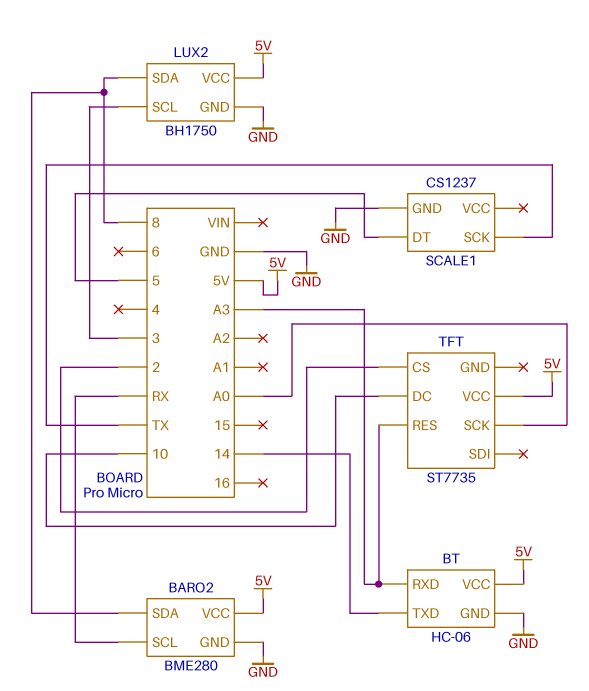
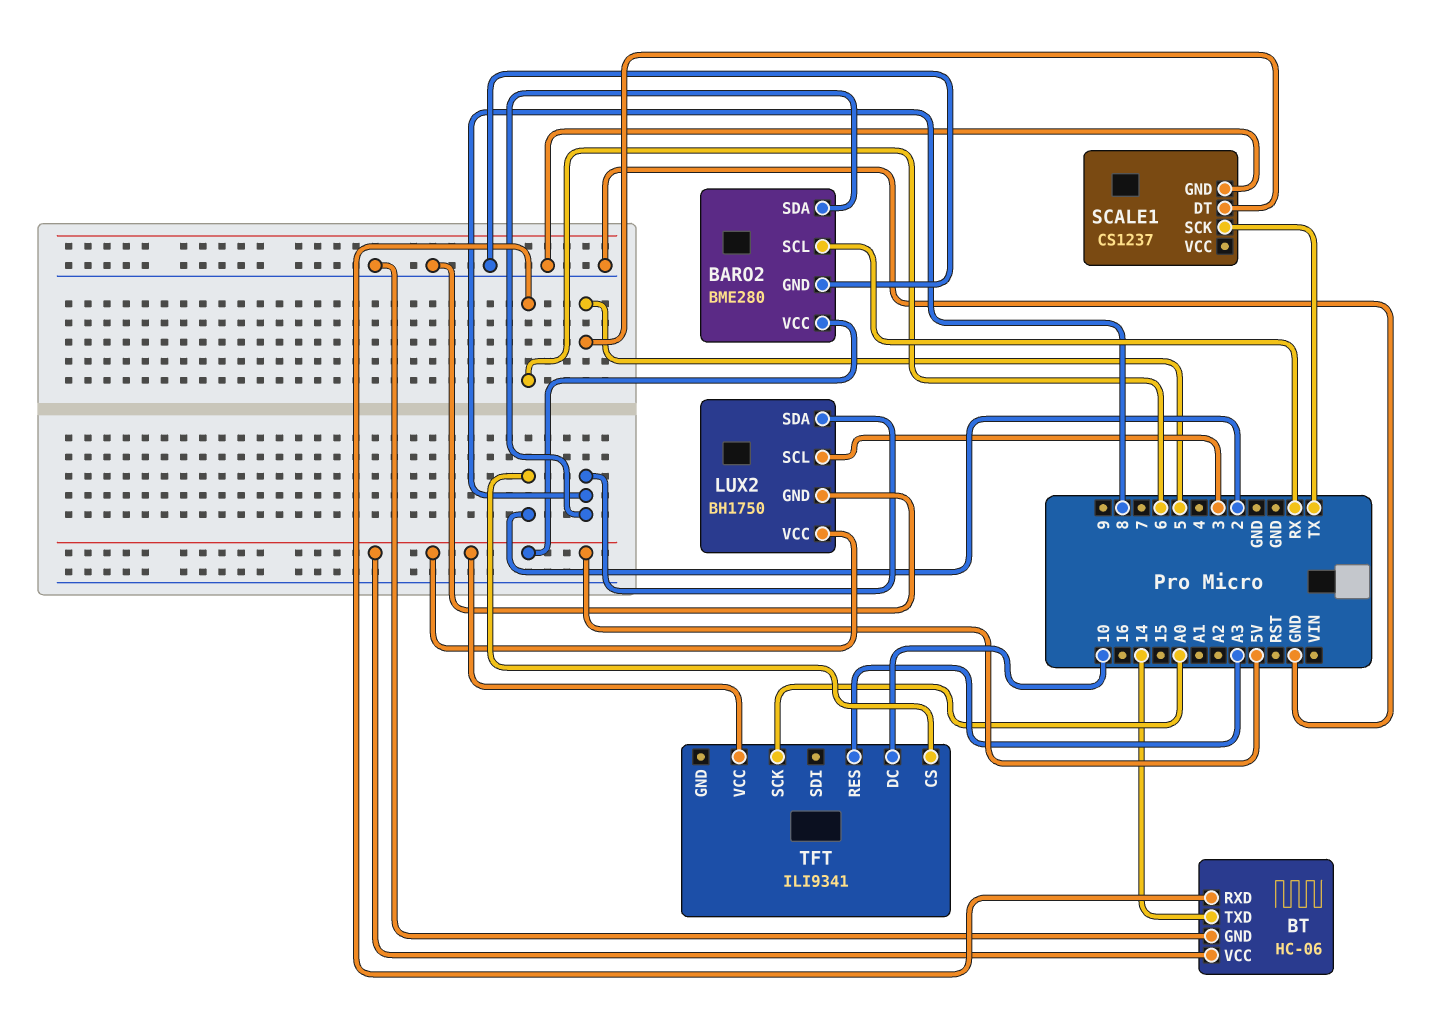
BT pin RXD: A3 -> 6
TFT: ST7735 -> ILI9341

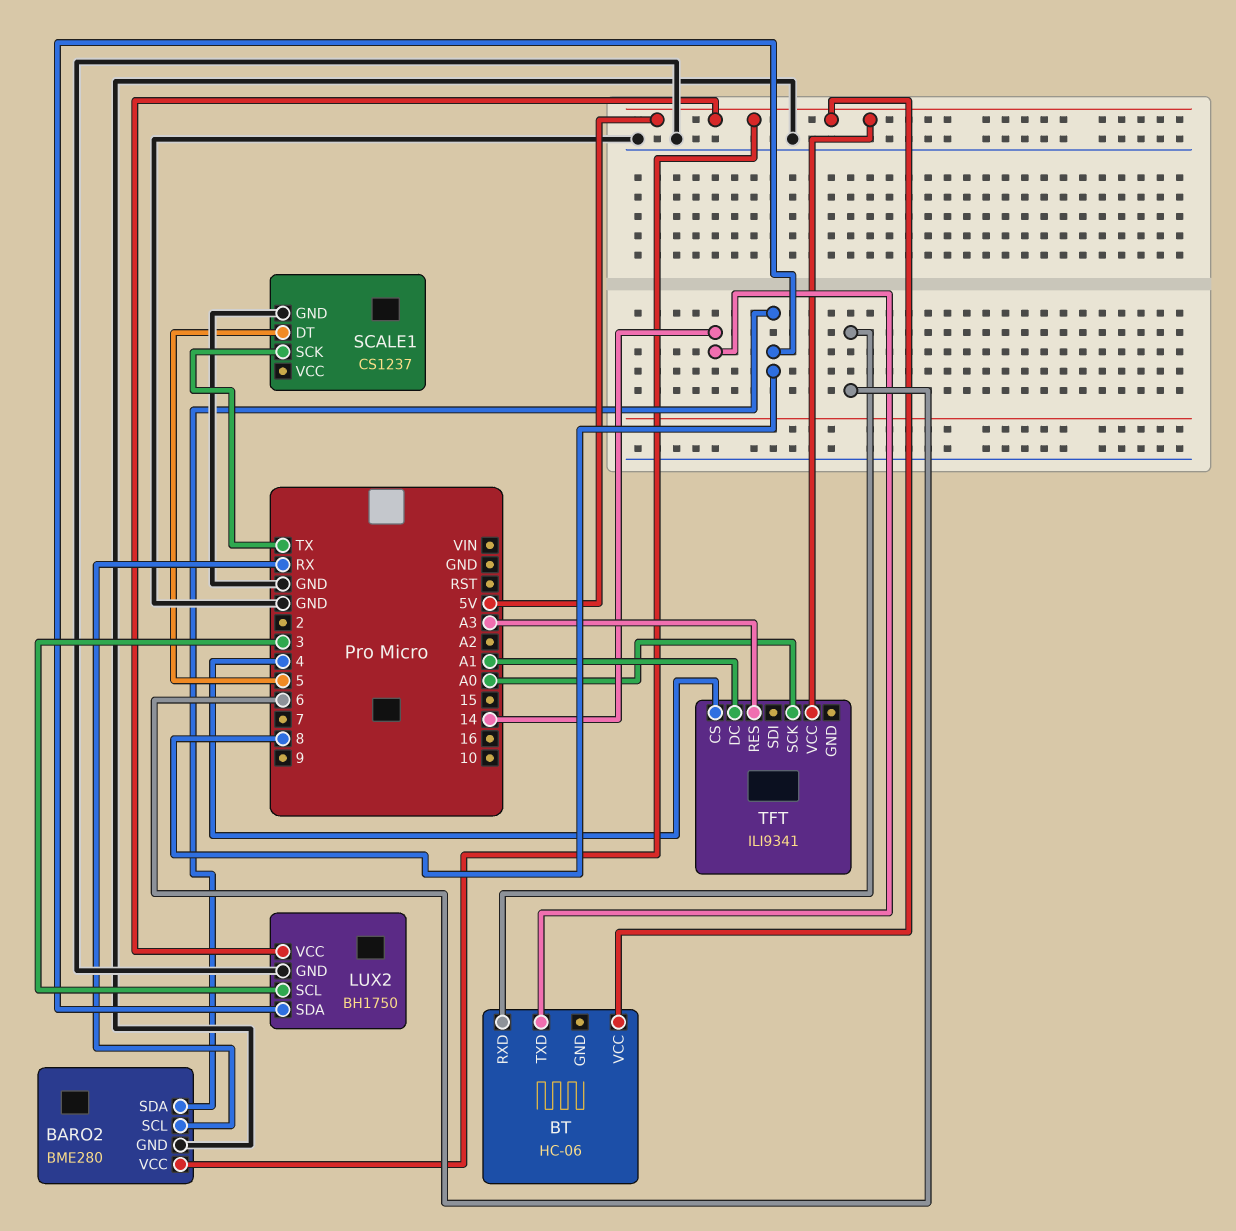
BT pin GND: GND -> none
TFT pin CS: 2 -> 4
TFT pin DC: 10 -> A1

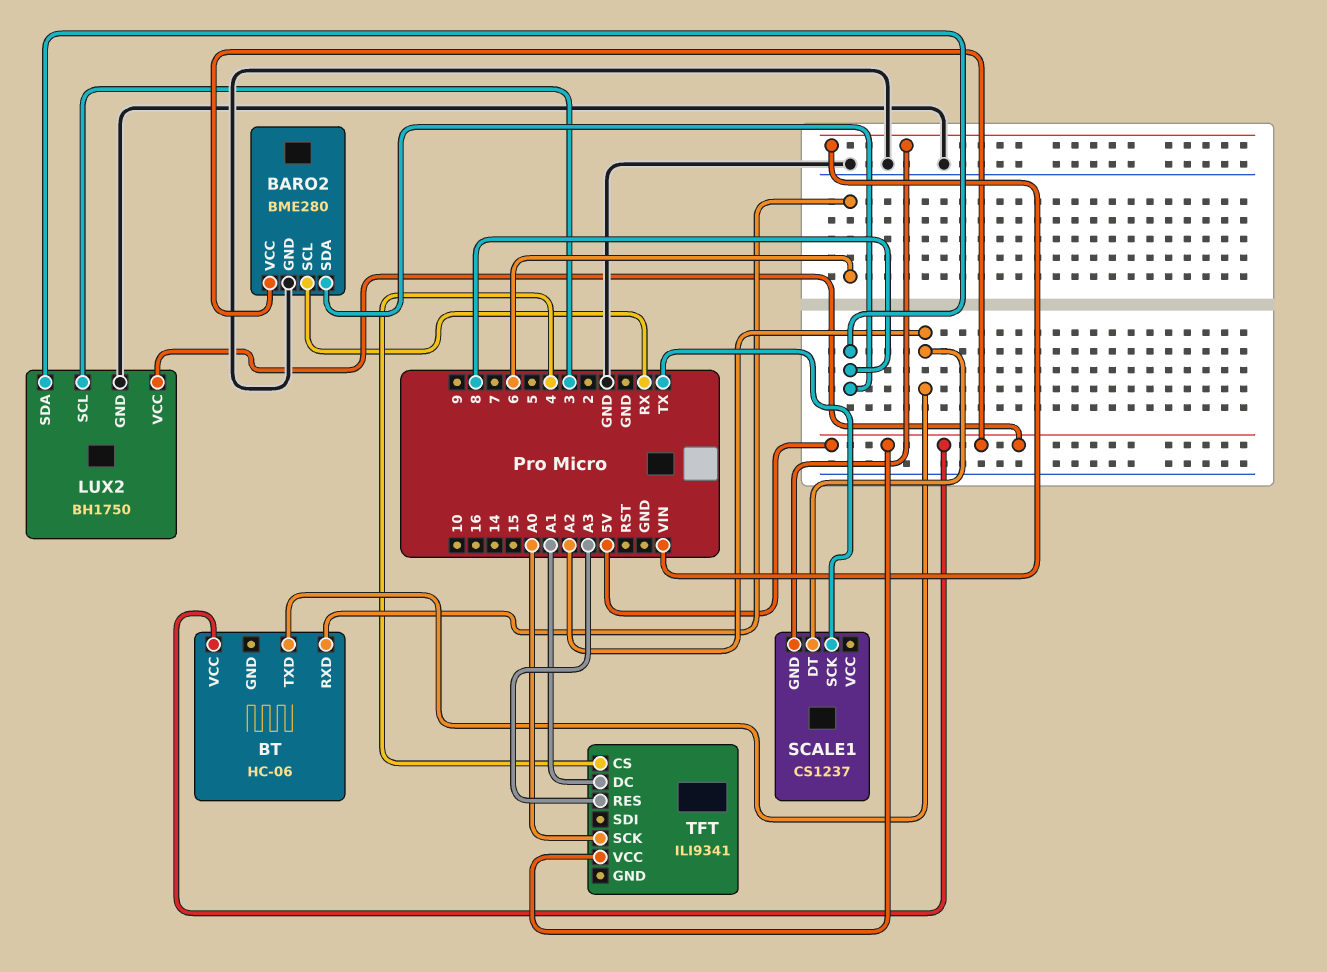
BT pin TXD: 14 -> A2
SCALE1 pin DT: 5 -> A2
SCALE1 pin GND: GND -> VIN

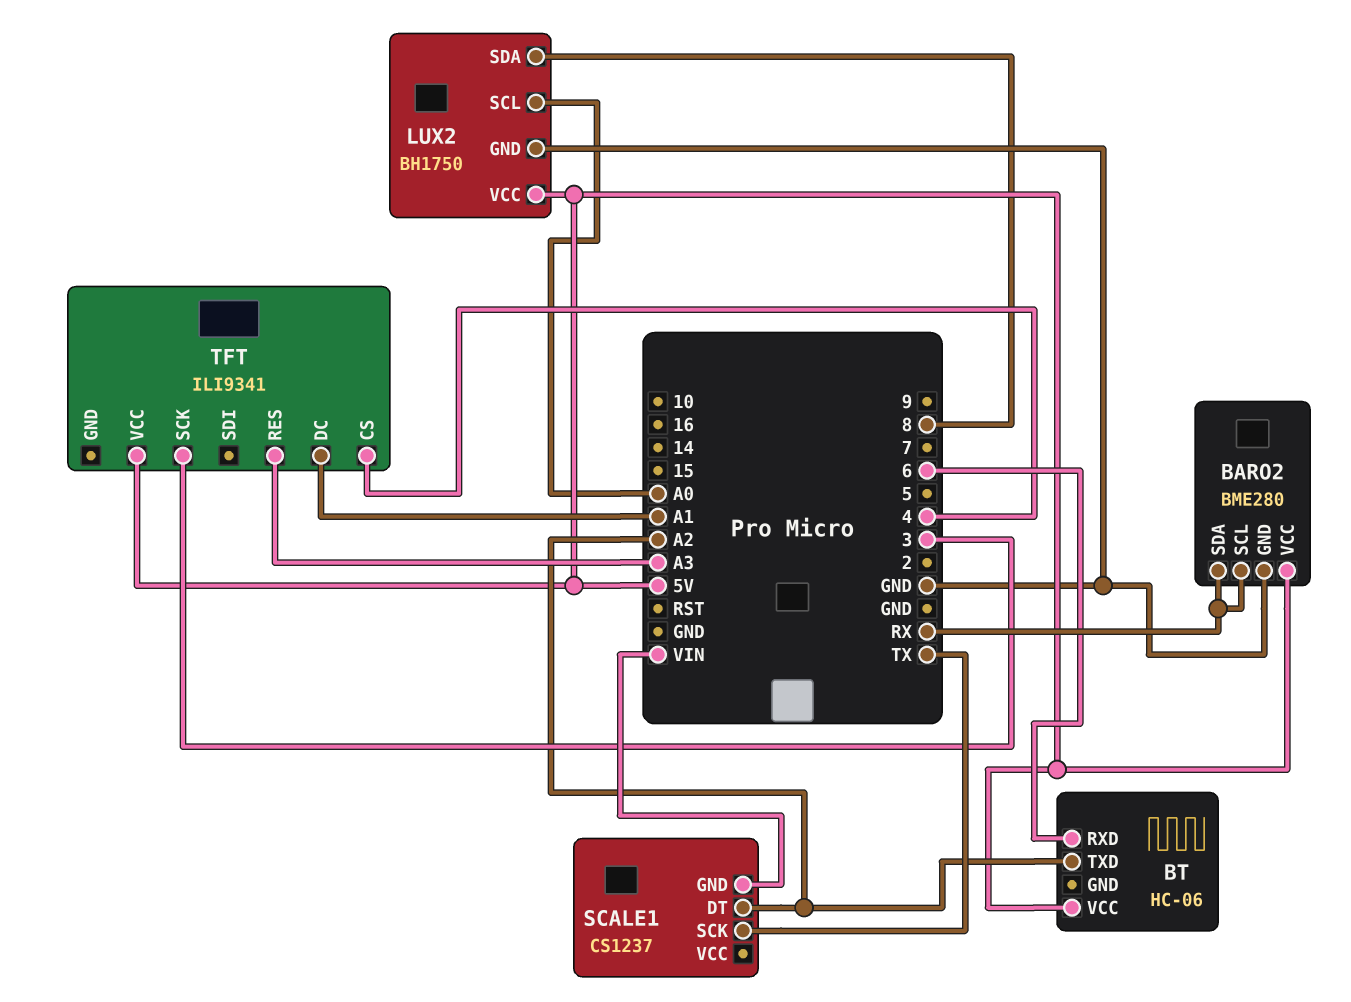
BARO2 pin SDA: 8 -> RX
LUX2 pin SCL: 3 -> A0
TFT pin SCK: A0 -> 3

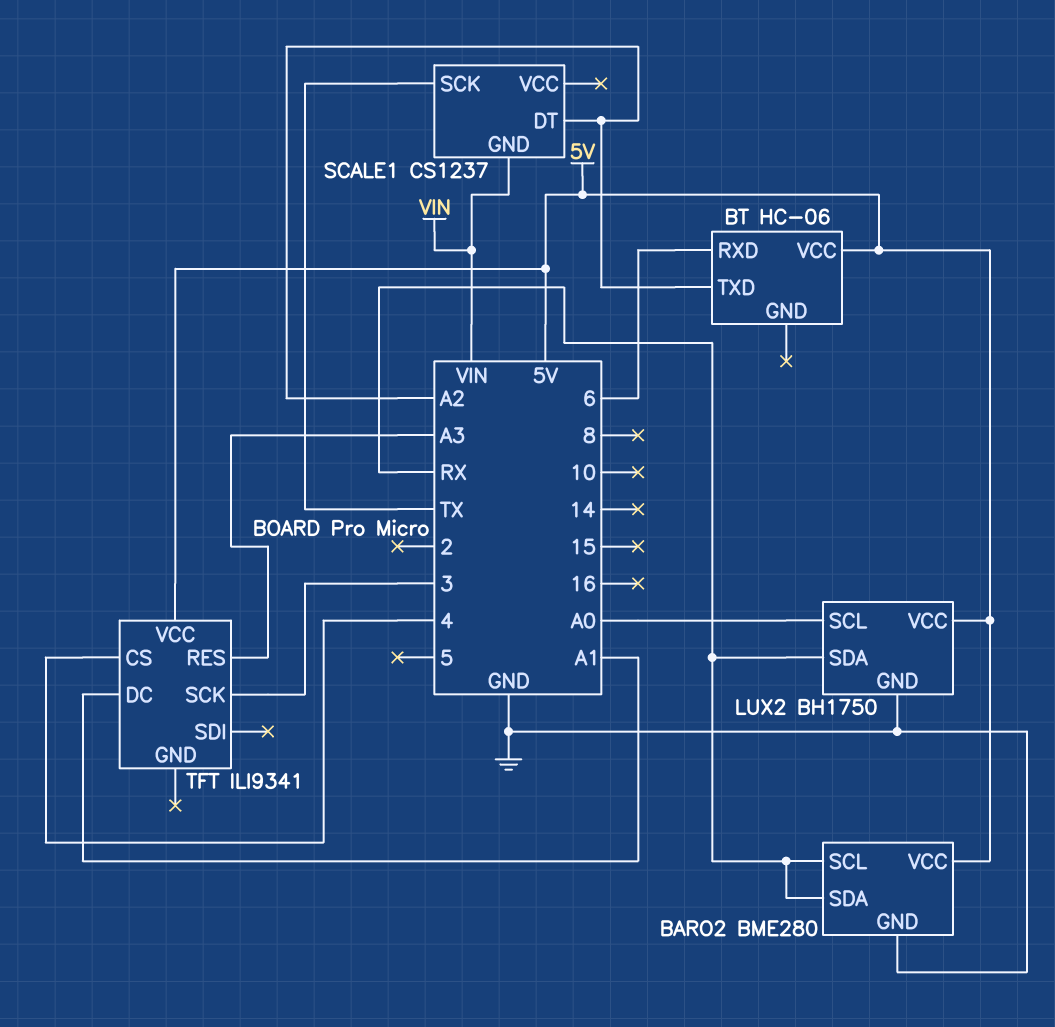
LUX2 pin SDA: 8 -> RX

